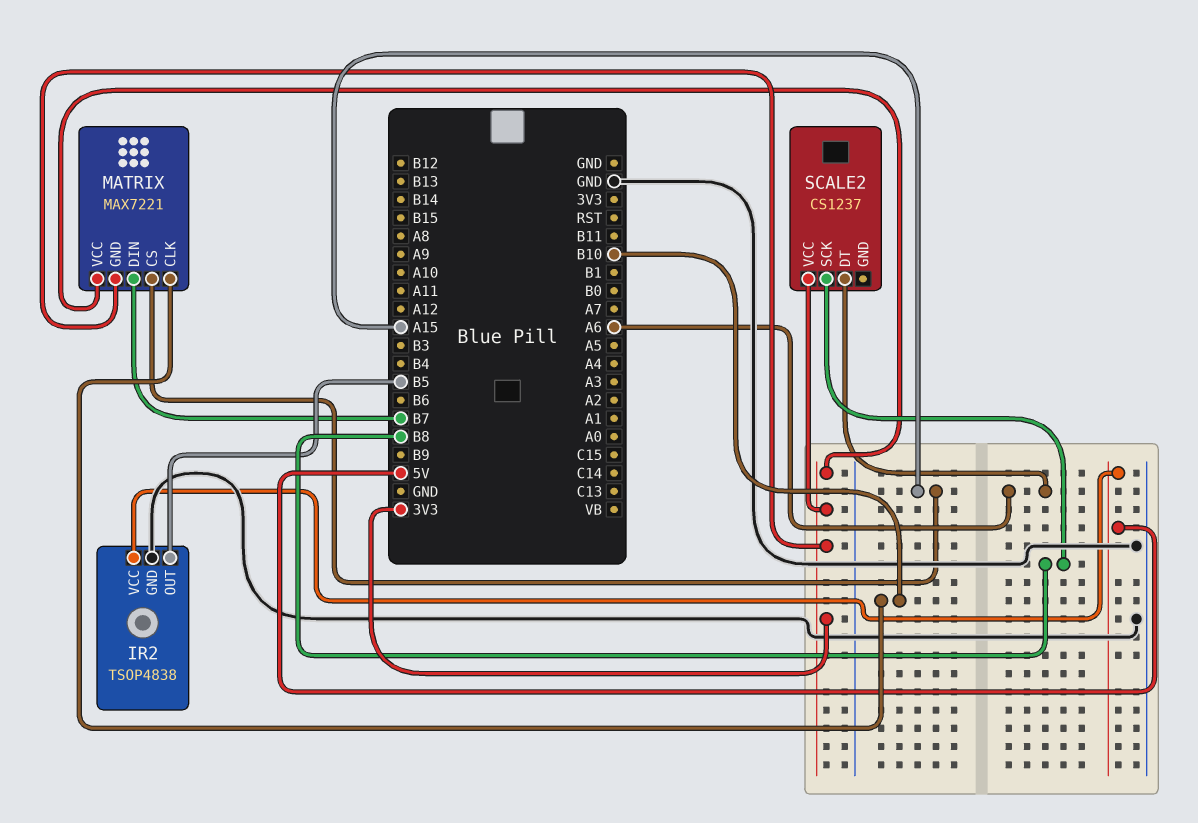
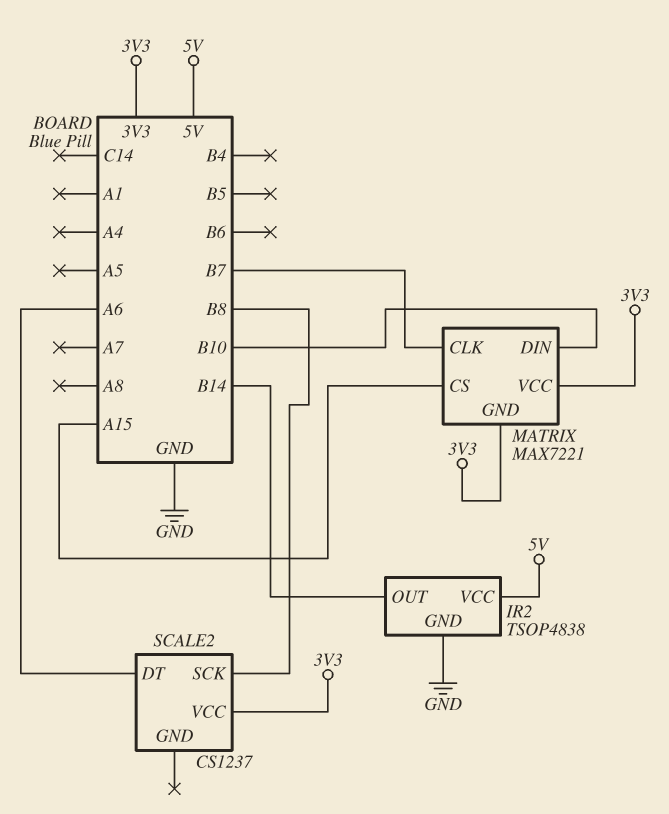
IR2 pin OUT: B5 -> B14
MATRIX pin CLK: B10 -> B7
MATRIX pin DIN: B7 -> B10

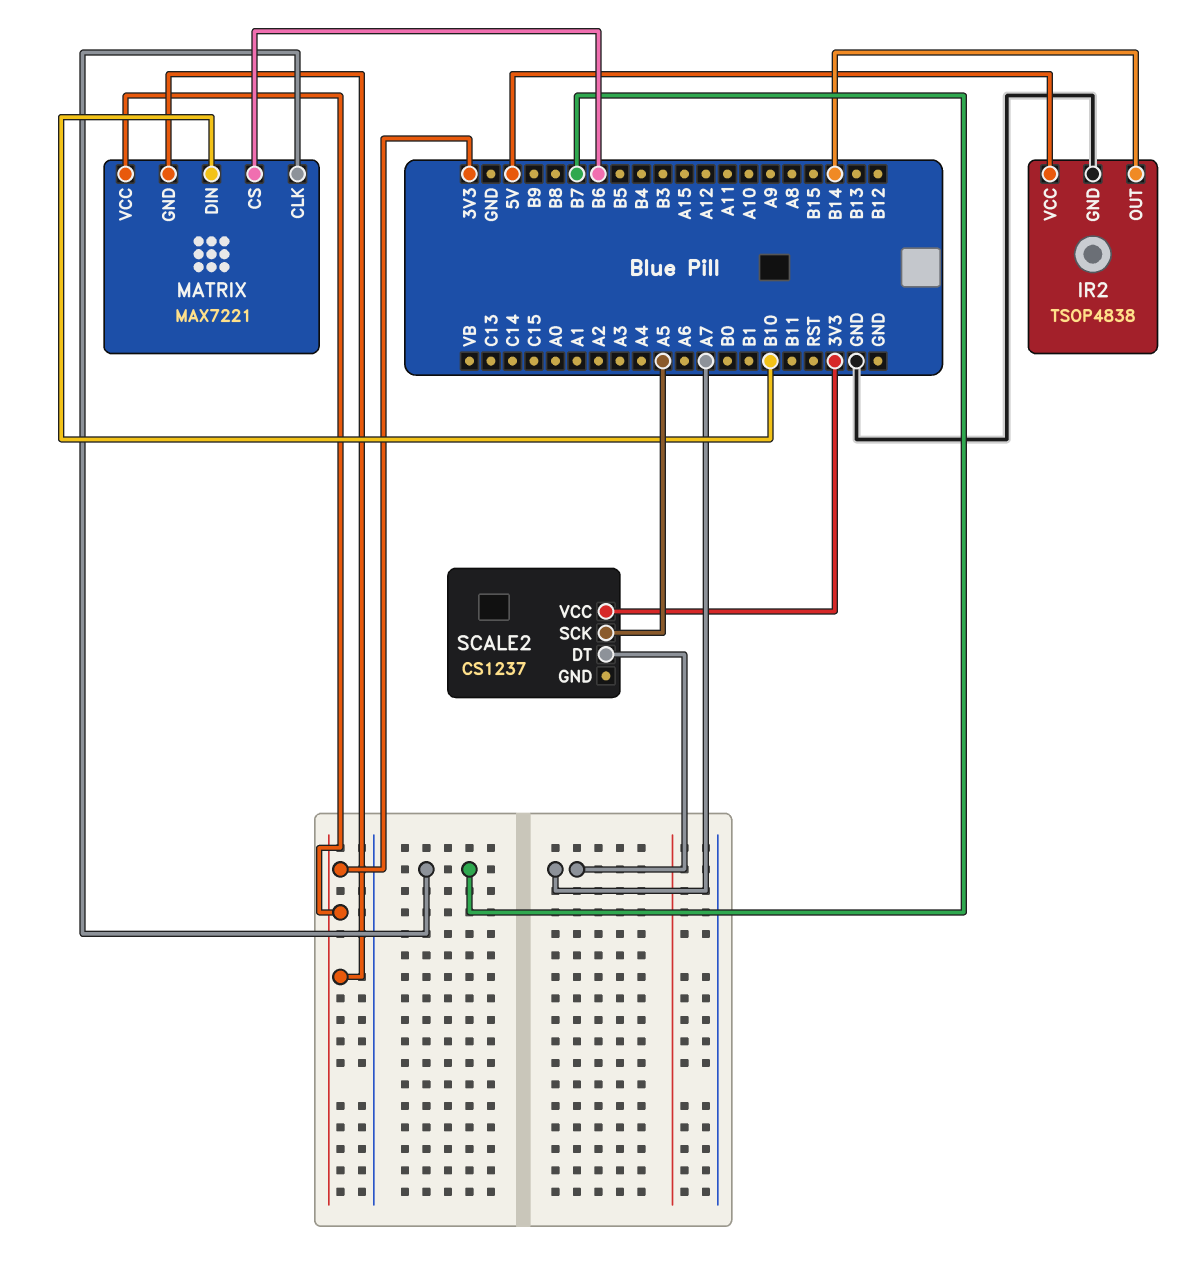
MATRIX pin CS: A15 -> B6
SCALE2 pin DT: A6 -> A7
SCALE2 pin SCK: B8 -> A5

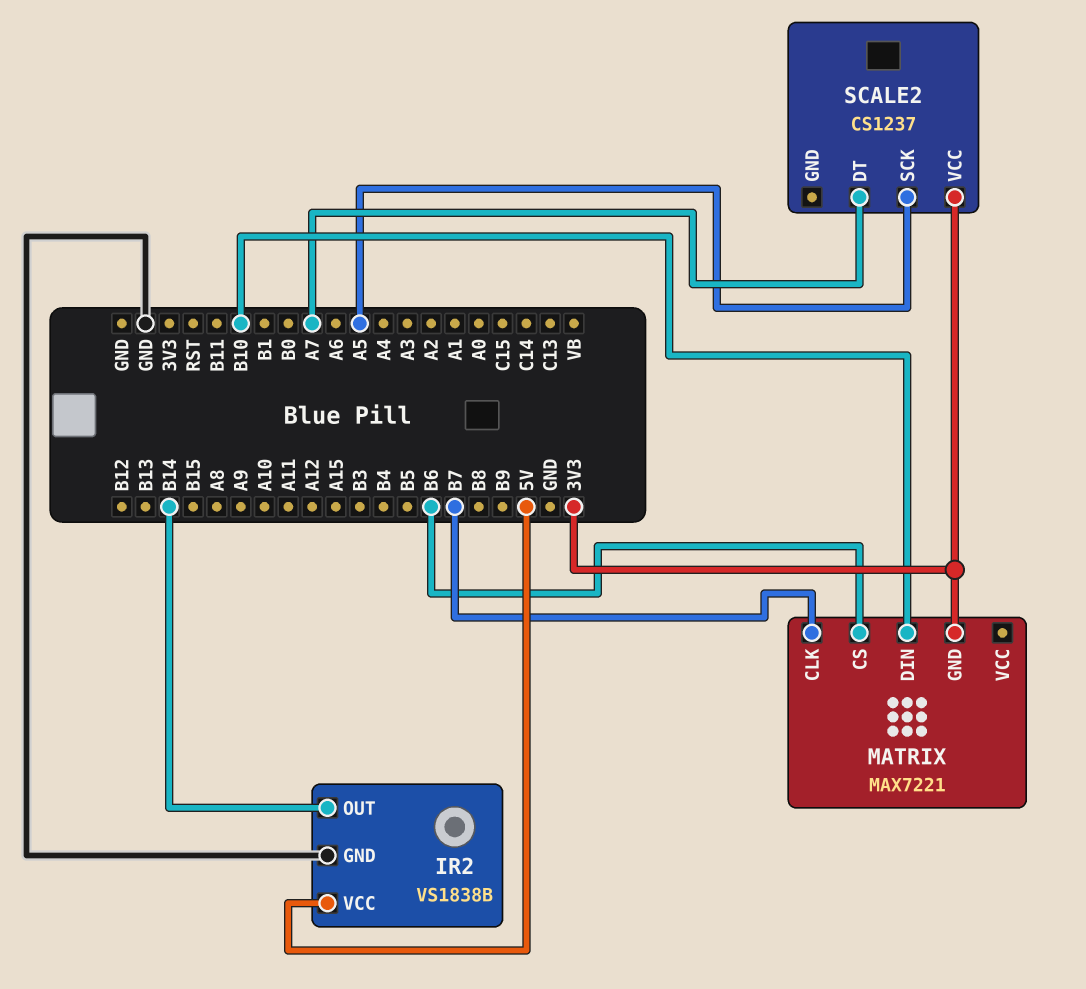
IR2: TSOP4838 -> VS1838B
MATRIX pin VCC: 3V3 -> none

